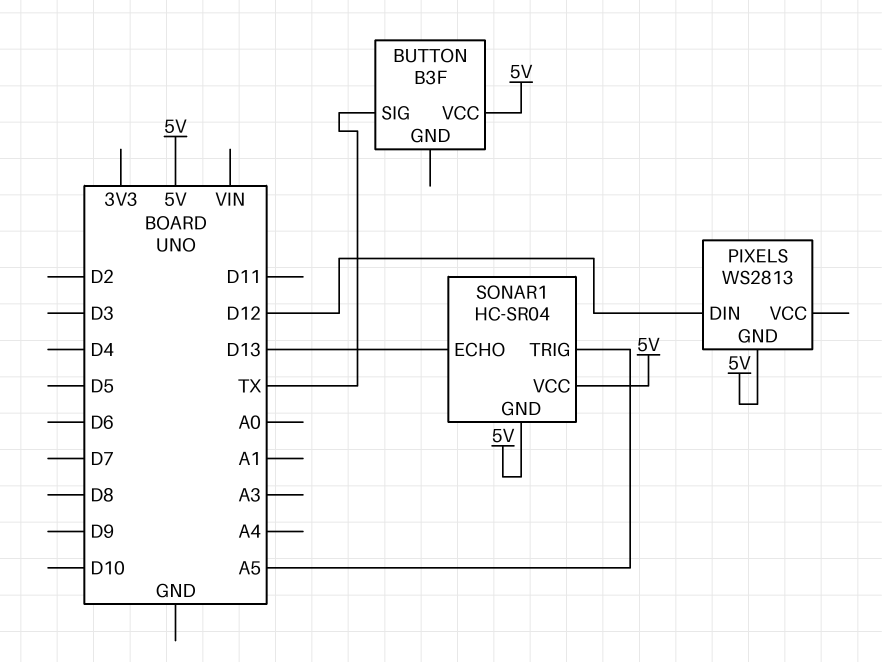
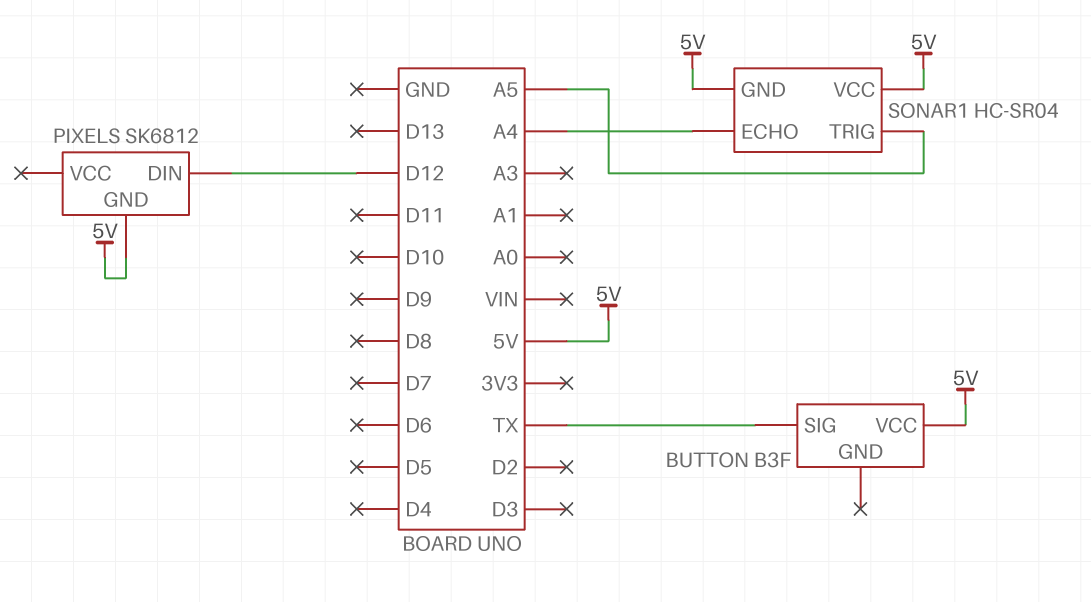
PIXELS: WS2813 -> SK6812
SONAR1 pin ECHO: D13 -> A4

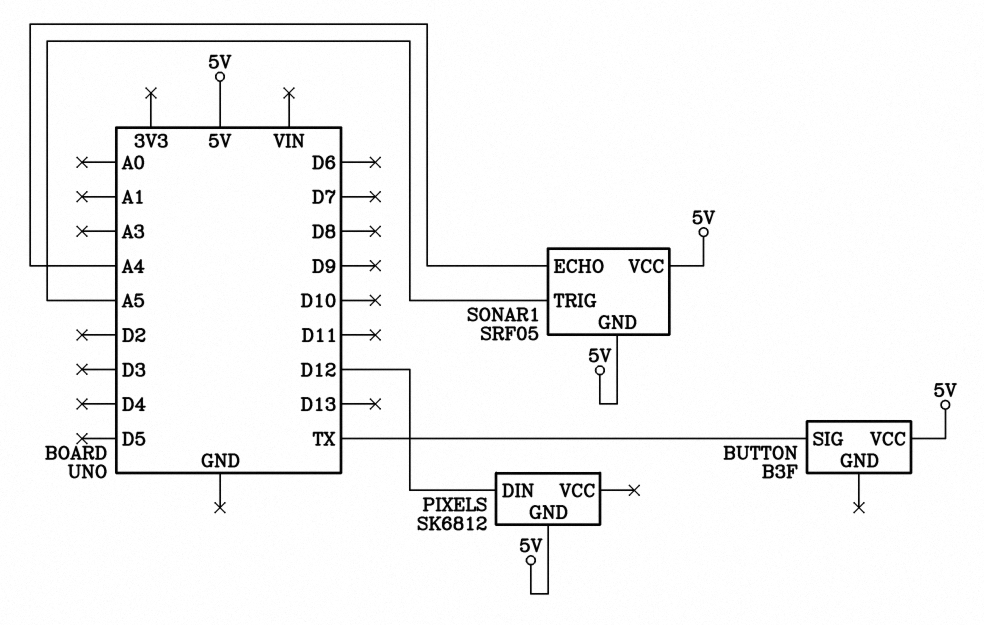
SONAR1: HC-SR04 -> SRF05

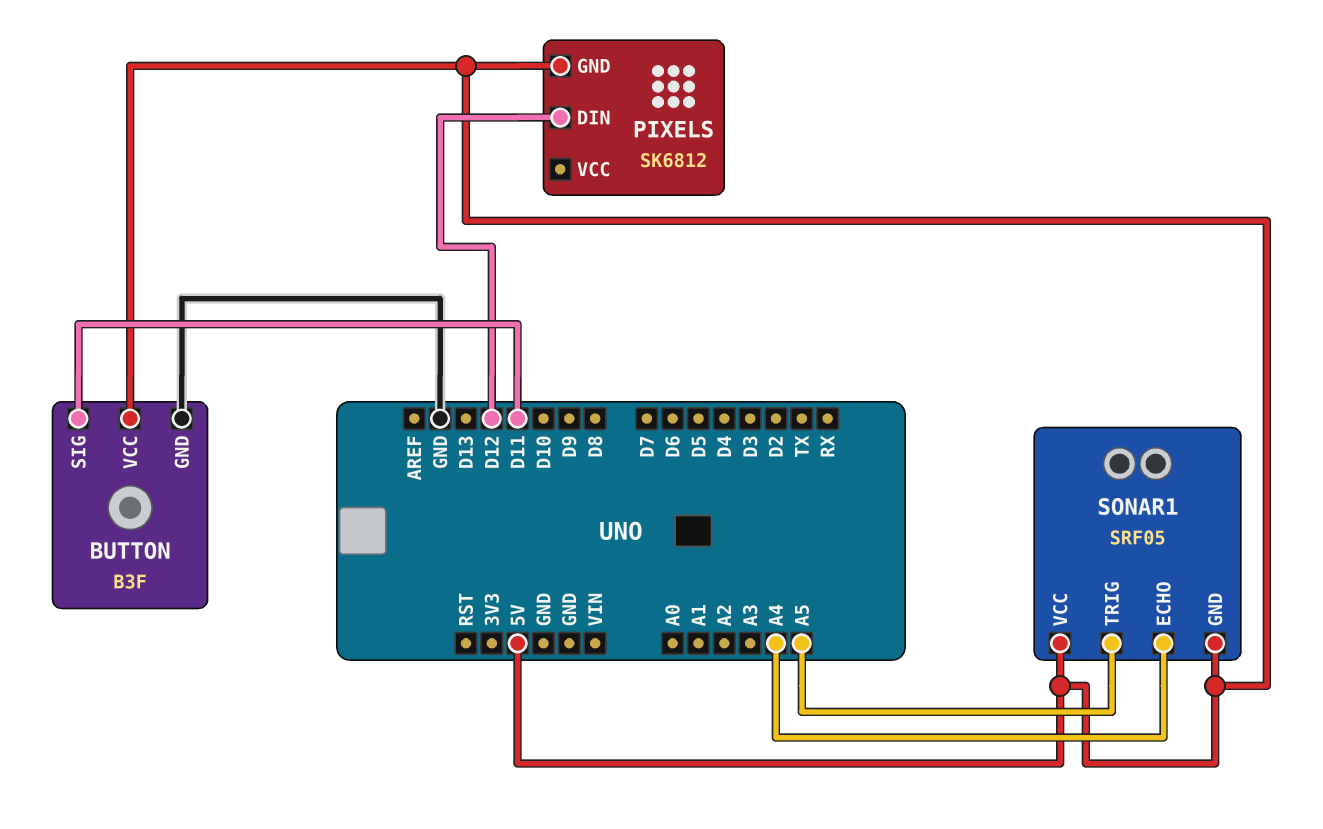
BUTTON pin GND: none -> GND
BUTTON pin SIG: TX -> D11

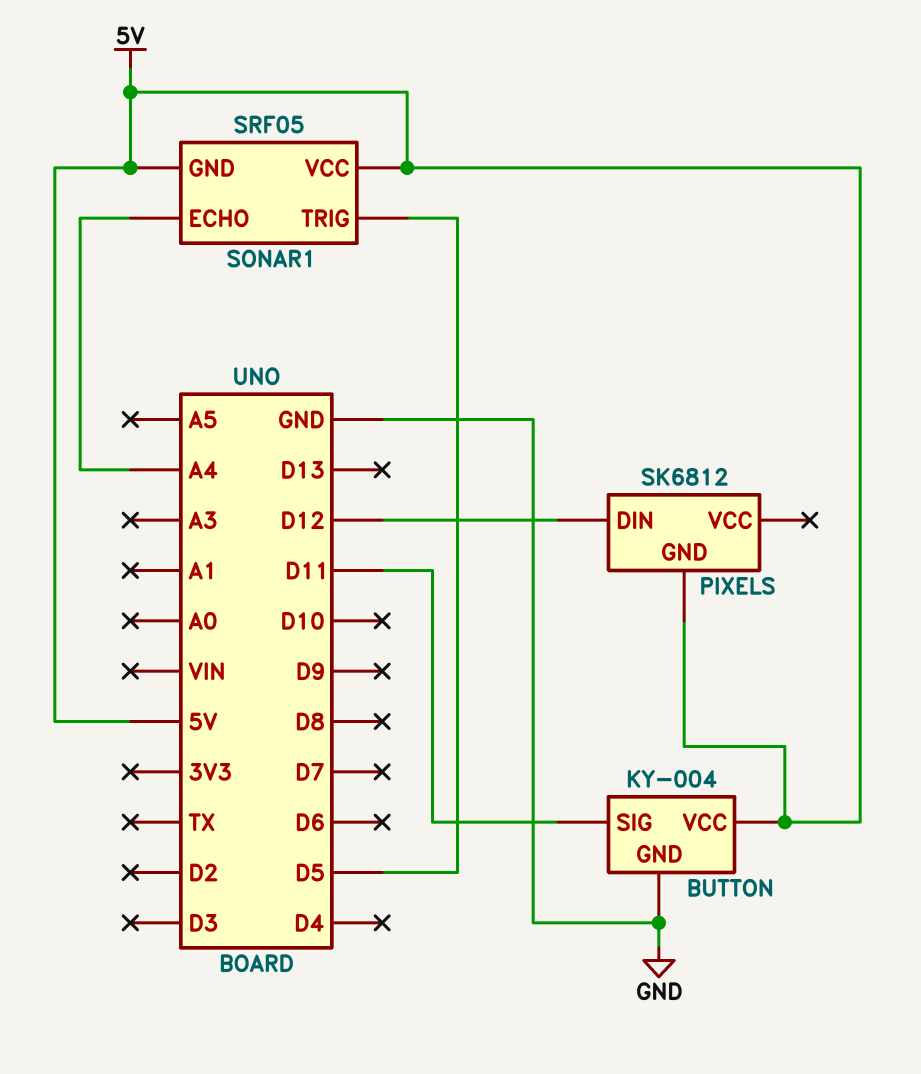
BUTTON: B3F -> KY-004
SONAR1 pin TRIG: A5 -> D5

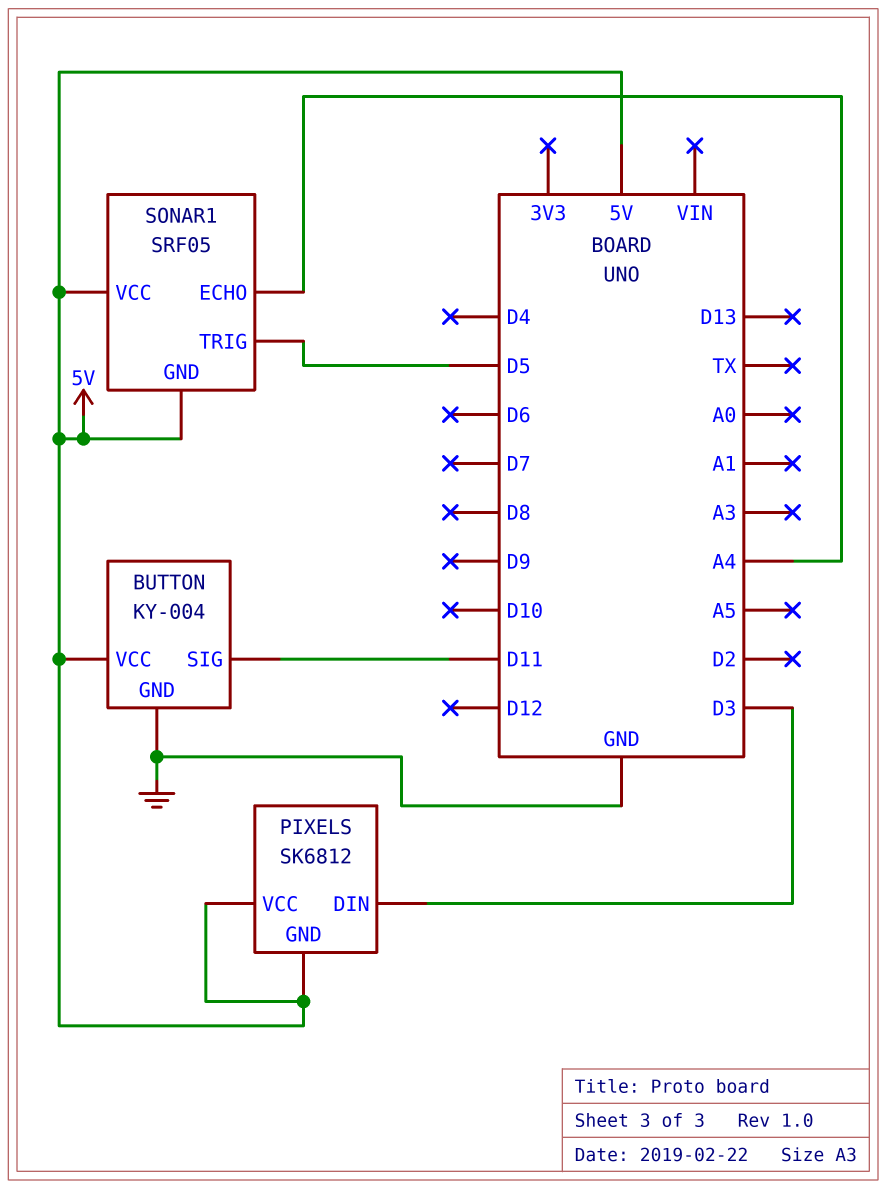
PIXELS pin DIN: D12 -> D3
PIXELS pin VCC: none -> 5V

